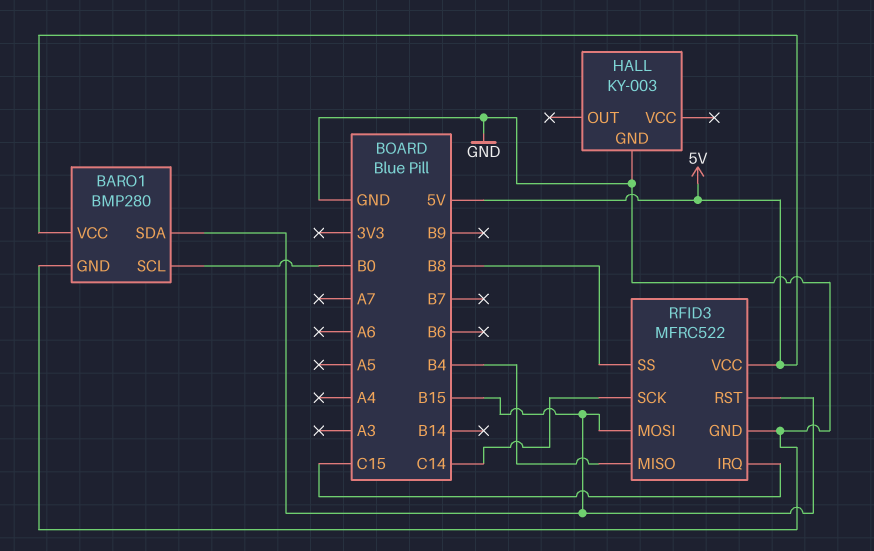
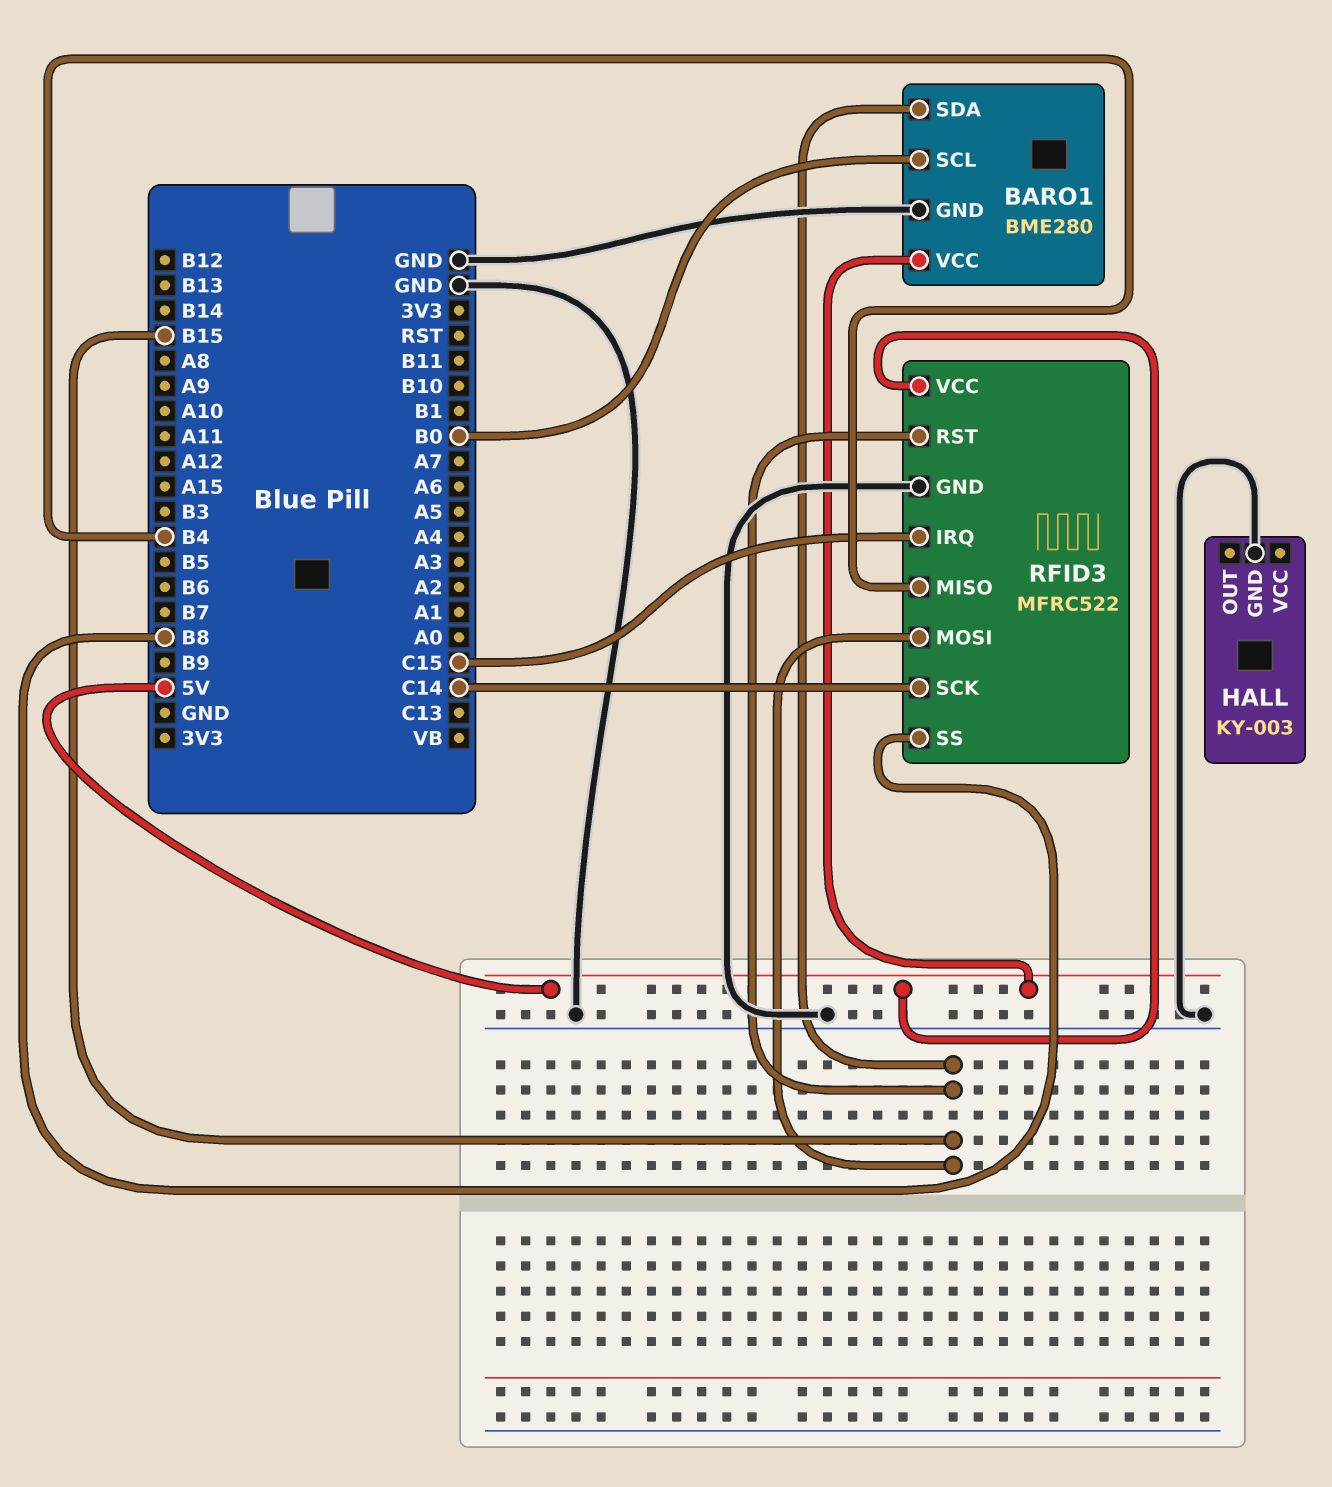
BARO1: BMP280 -> BME280

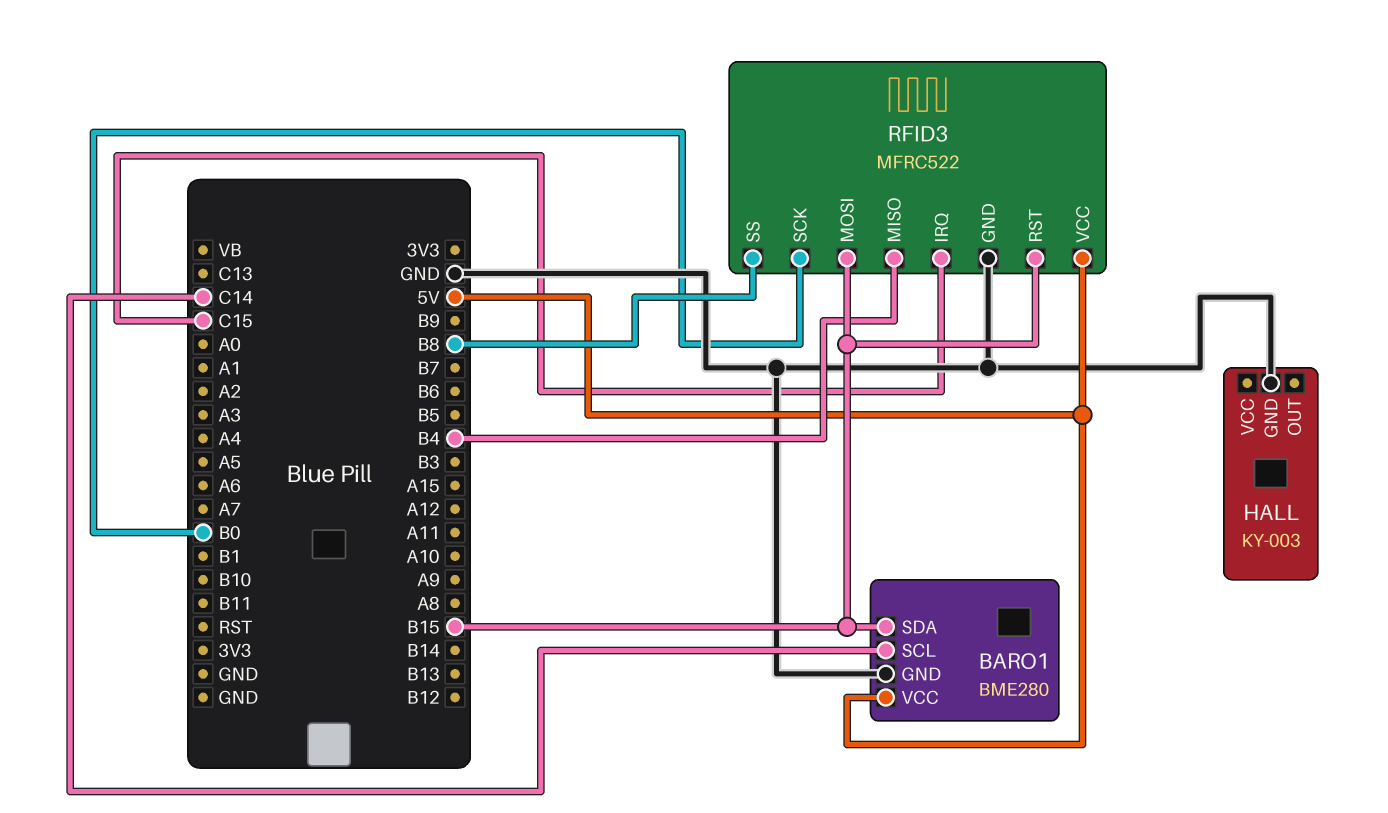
BARO1 pin SCL: B0 -> C14
RFID3 pin SCK: C14 -> B0

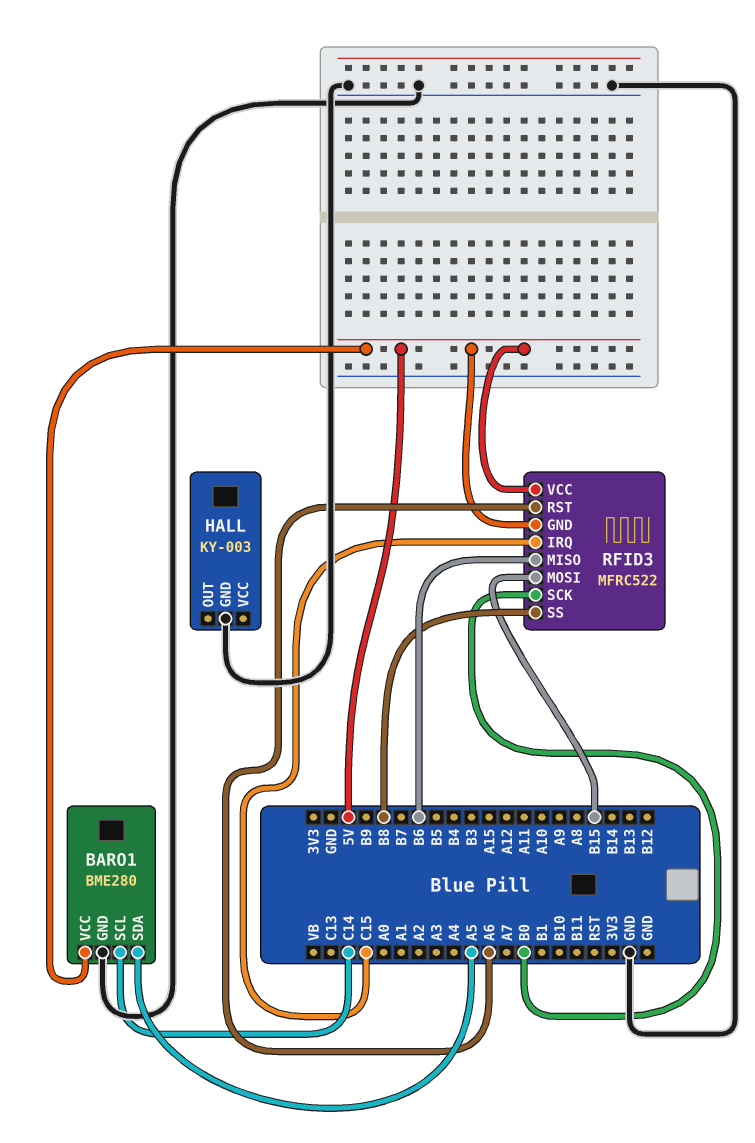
BARO1 pin SDA: B15 -> A5
RFID3 pin GND: GND -> 5V
RFID3 pin MISO: B4 -> B6
RFID3 pin RST: B15 -> A6

